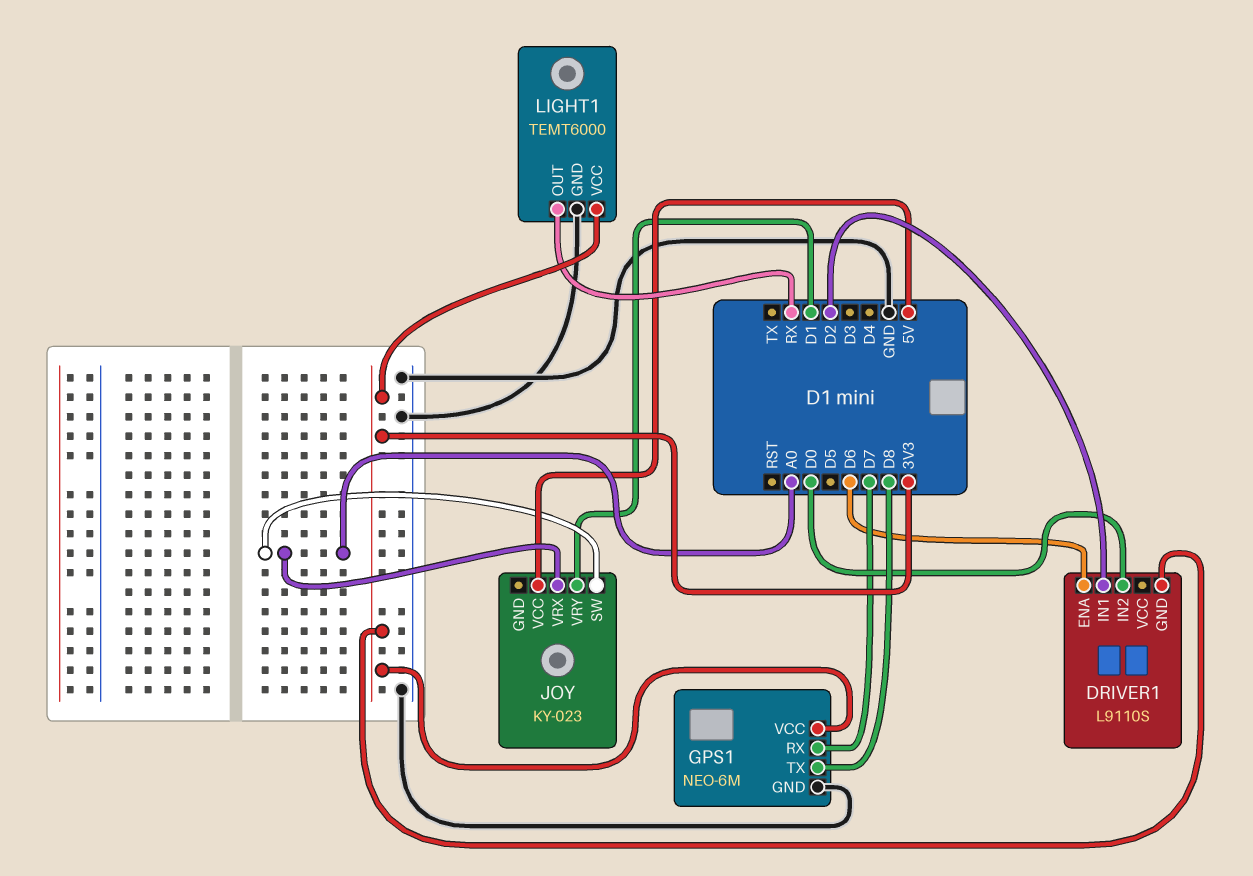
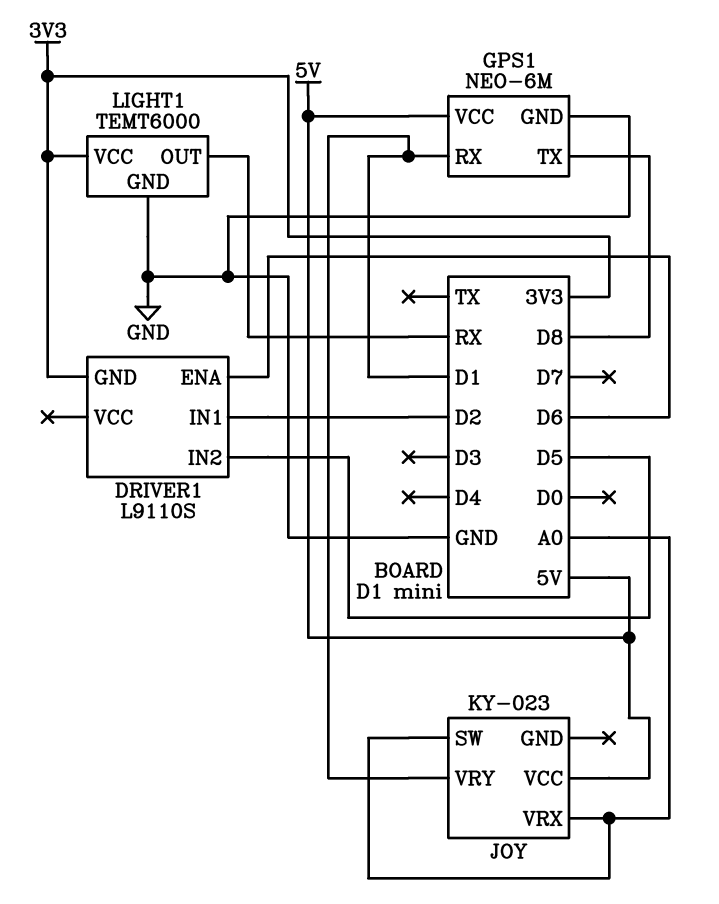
DRIVER1 pin IN2: D0 -> D5
GPS1 pin RX: D7 -> D1
GPS1 pin VCC: 3V3 -> 5V

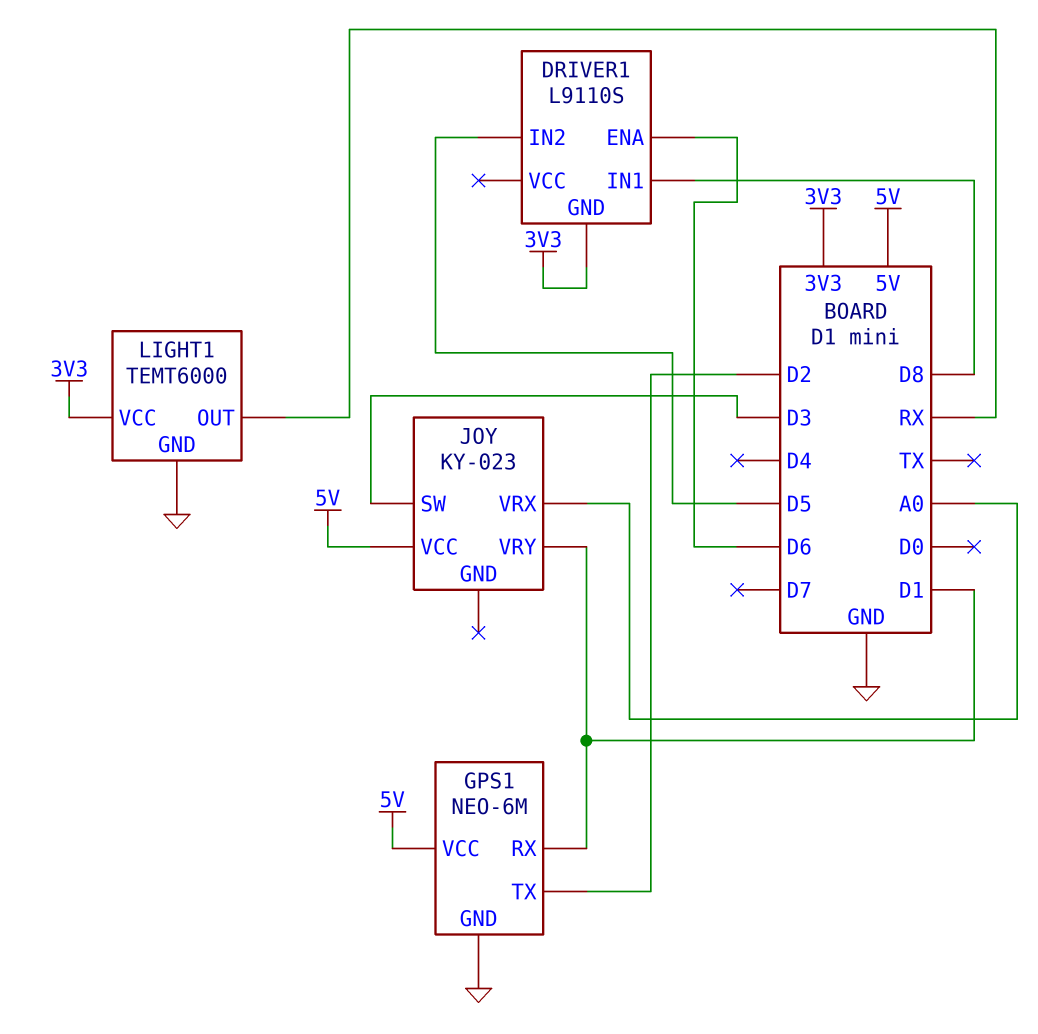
DRIVER1 pin IN1: D2 -> D8
GPS1 pin TX: D8 -> D2
JOY pin SW: A0 -> D3

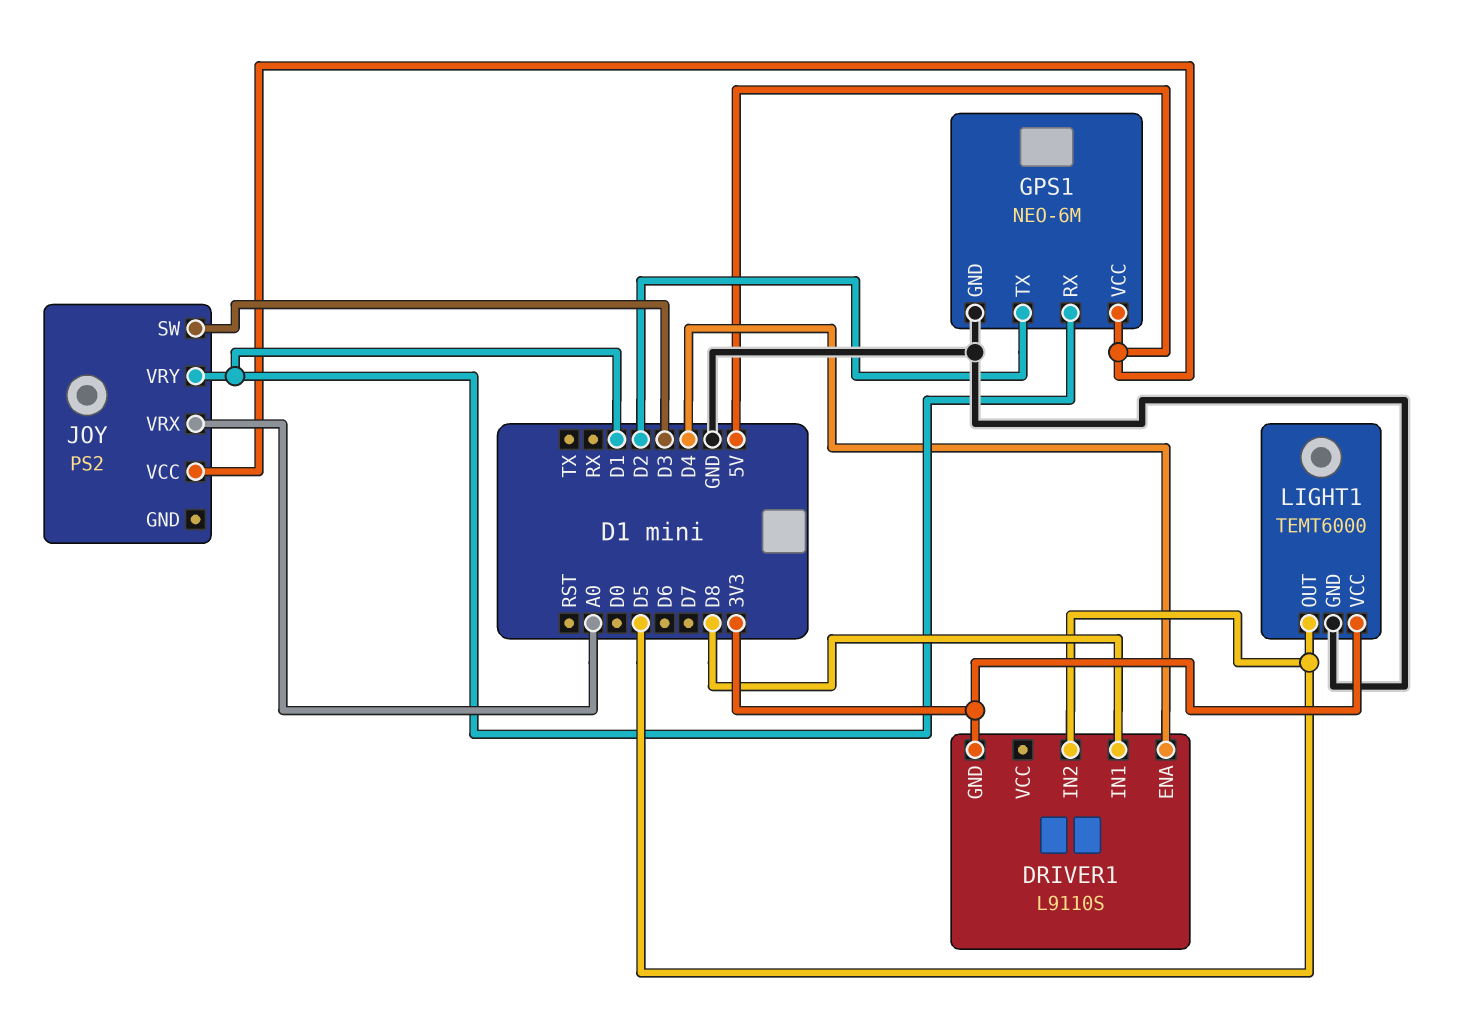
DRIVER1 pin ENA: D6 -> D4
JOY: KY-023 -> PS2
LIGHT1 pin OUT: RX -> D5

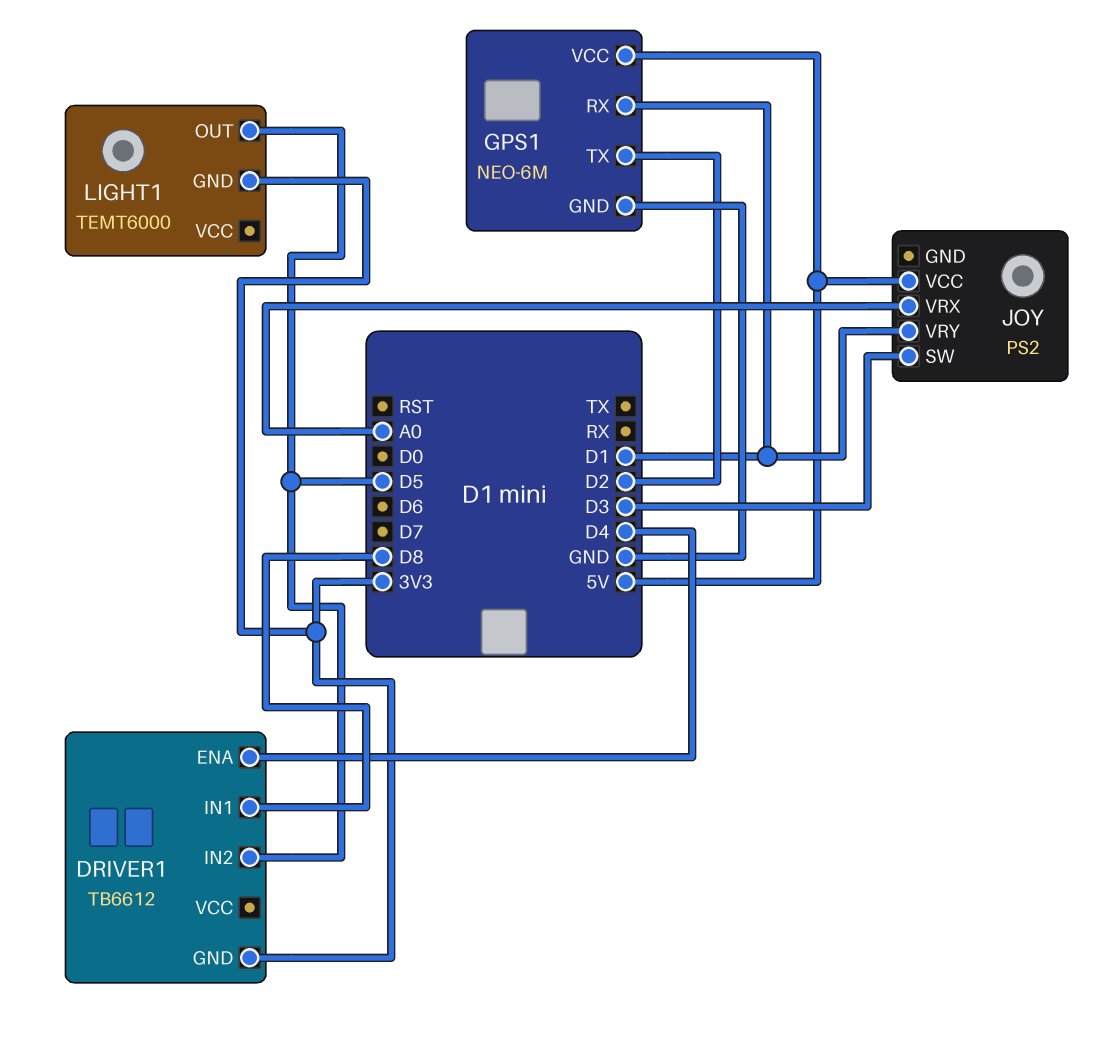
DRIVER1: L9110S -> TB6612
LIGHT1 pin GND: GND -> 3V3
LIGHT1 pin VCC: 3V3 -> none

